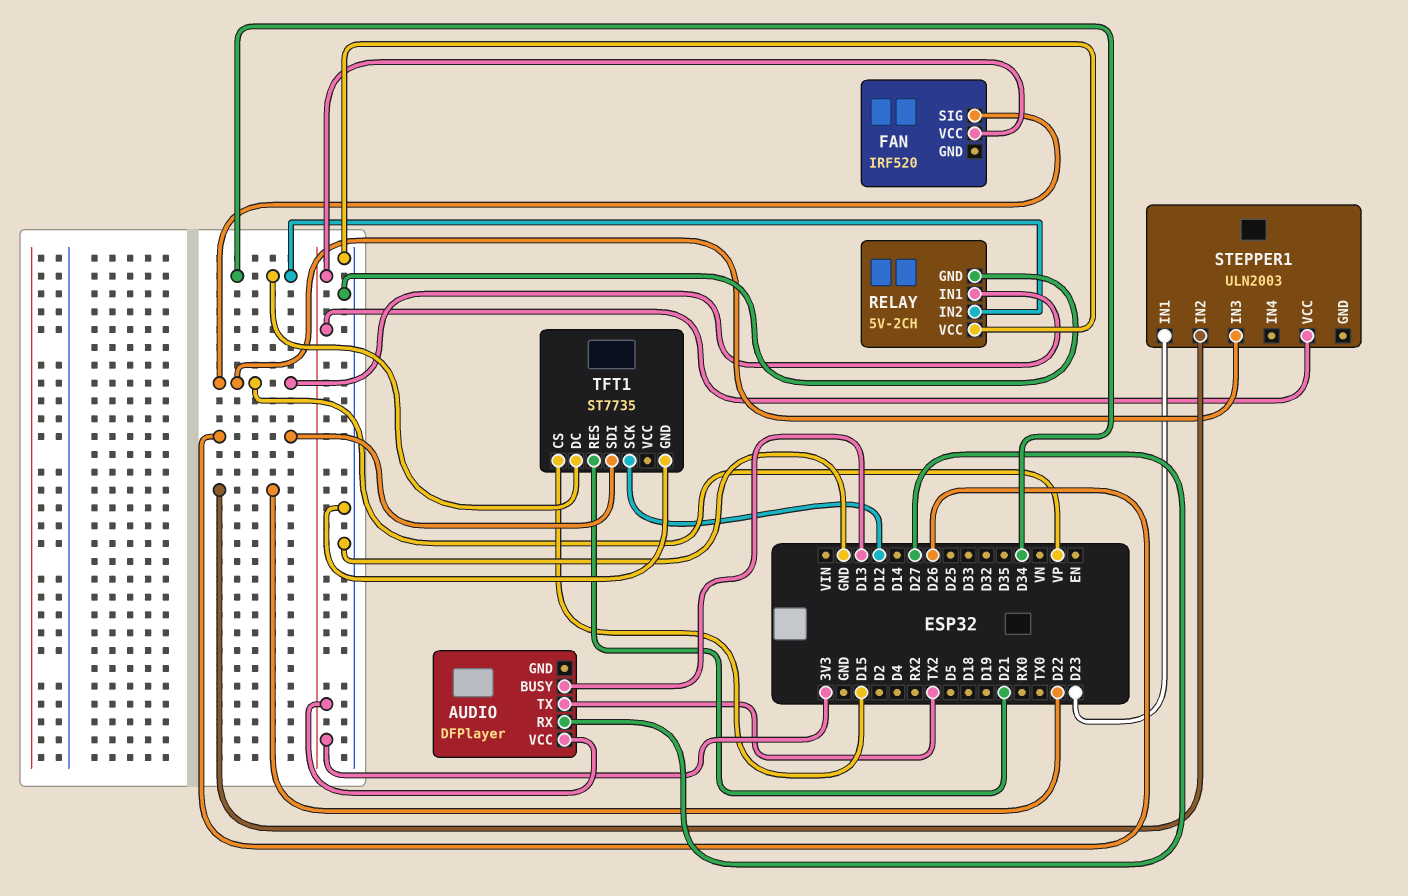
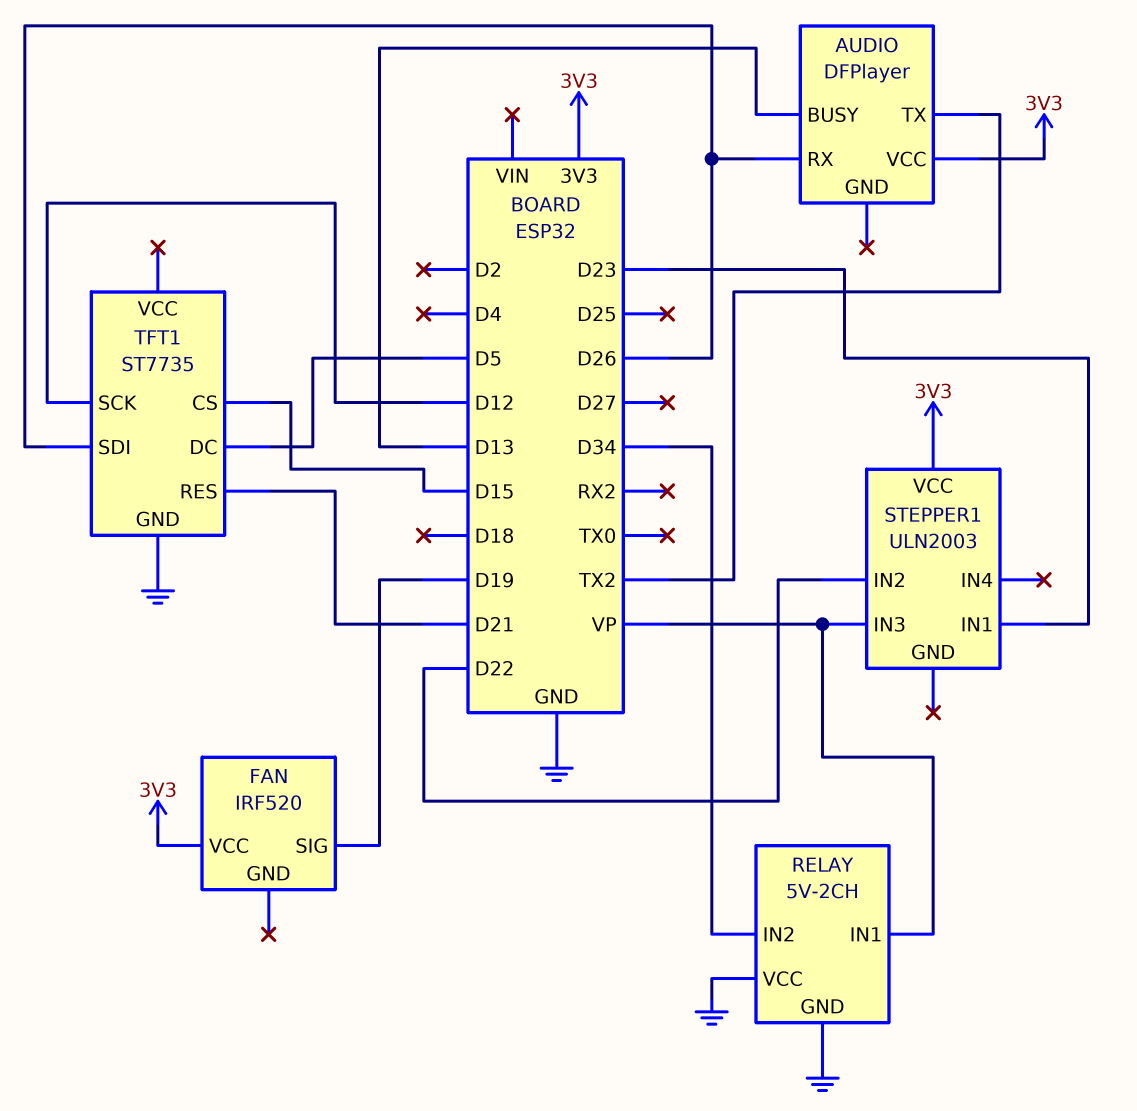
AUDIO pin RX: D27 -> D26
FAN pin SIG: VP -> D19
TFT1 pin DC: D34 -> D5

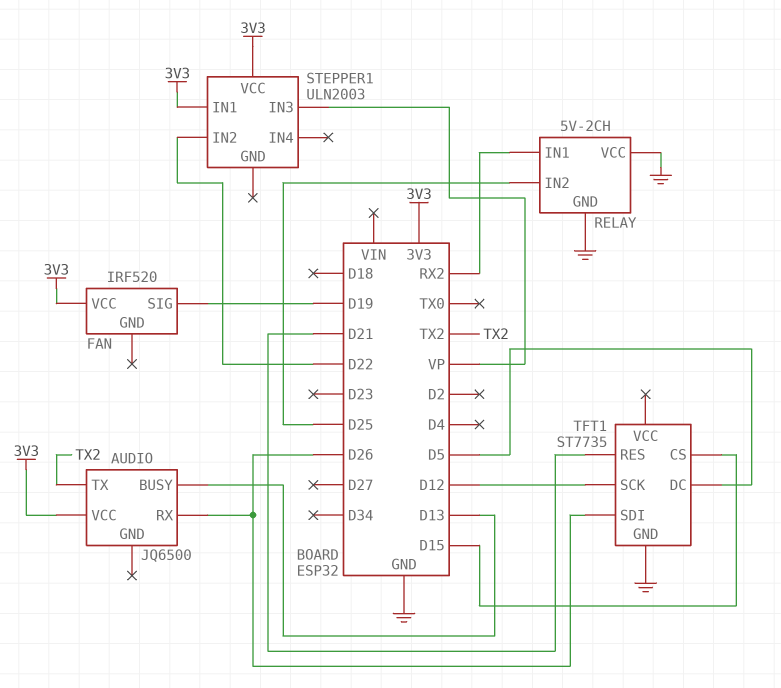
AUDIO: DFPlayer -> JQ6500
RELAY pin IN1: VP -> RX2
RELAY pin IN2: D34 -> D25
STEPPER1 pin IN1: D23 -> 3V3

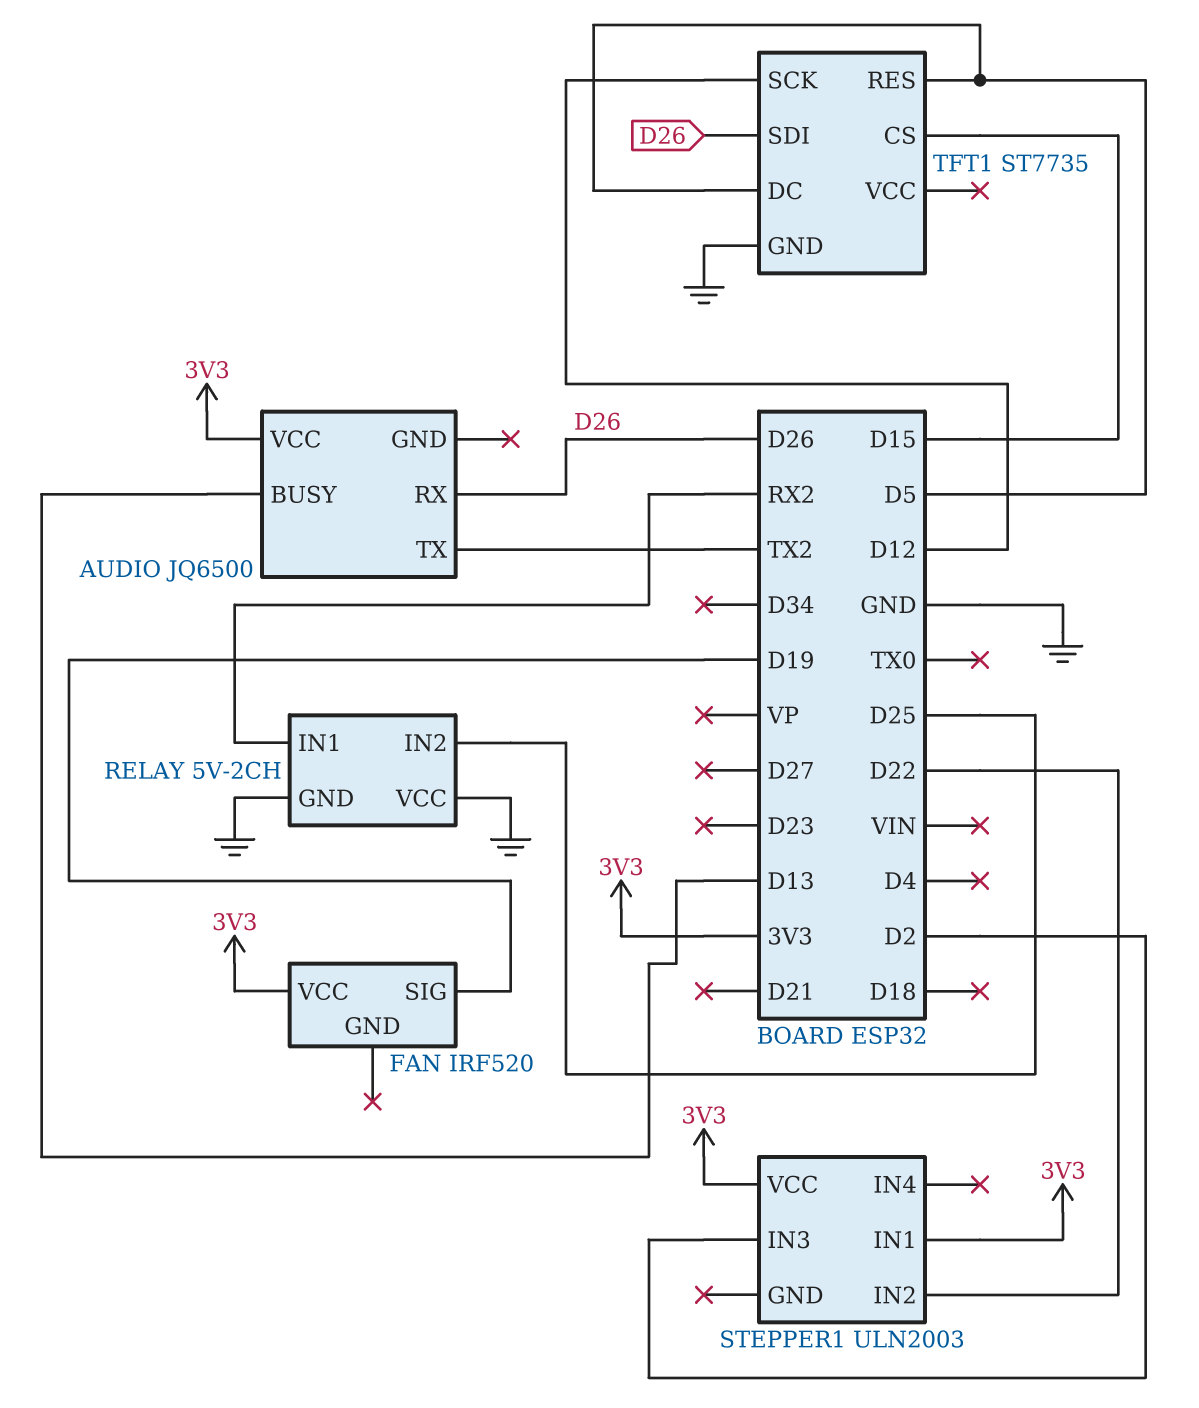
STEPPER1 pin IN3: VP -> D2
TFT1 pin RES: D21 -> D5

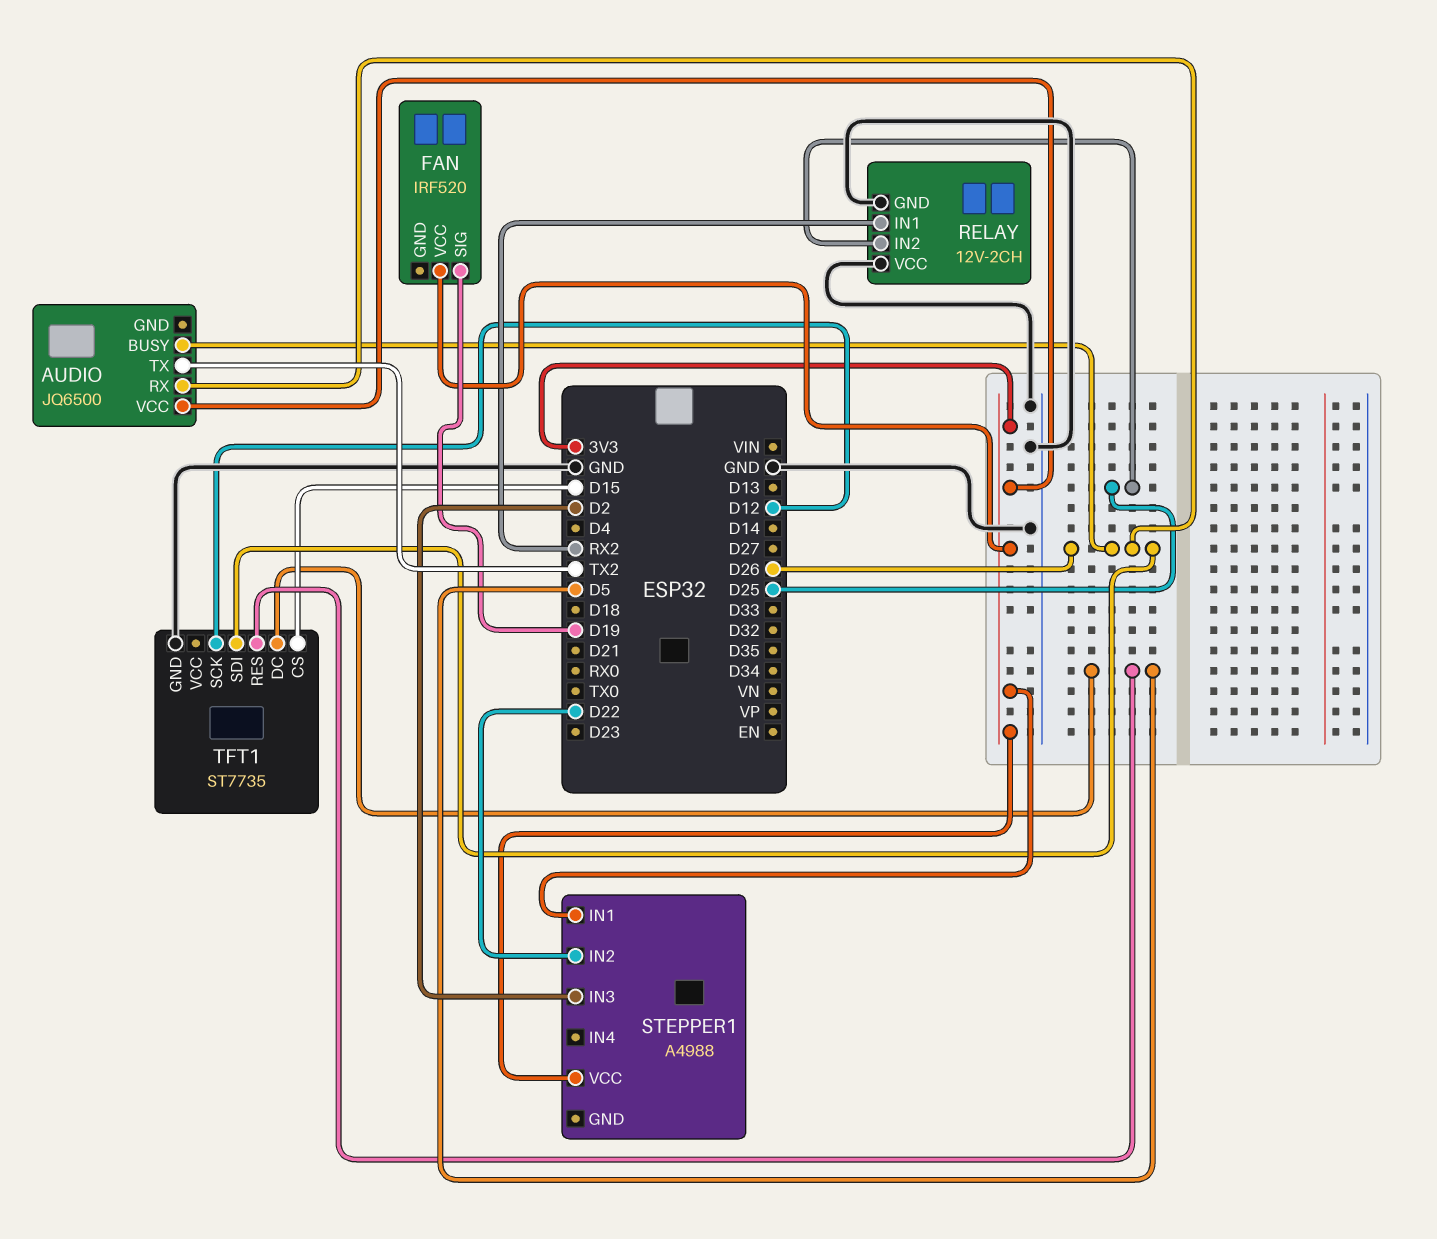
AUDIO pin BUSY: D13 -> D26
RELAY: 5V-2CH -> 12V-2CH
STEPPER1: ULN2003 -> A4988

